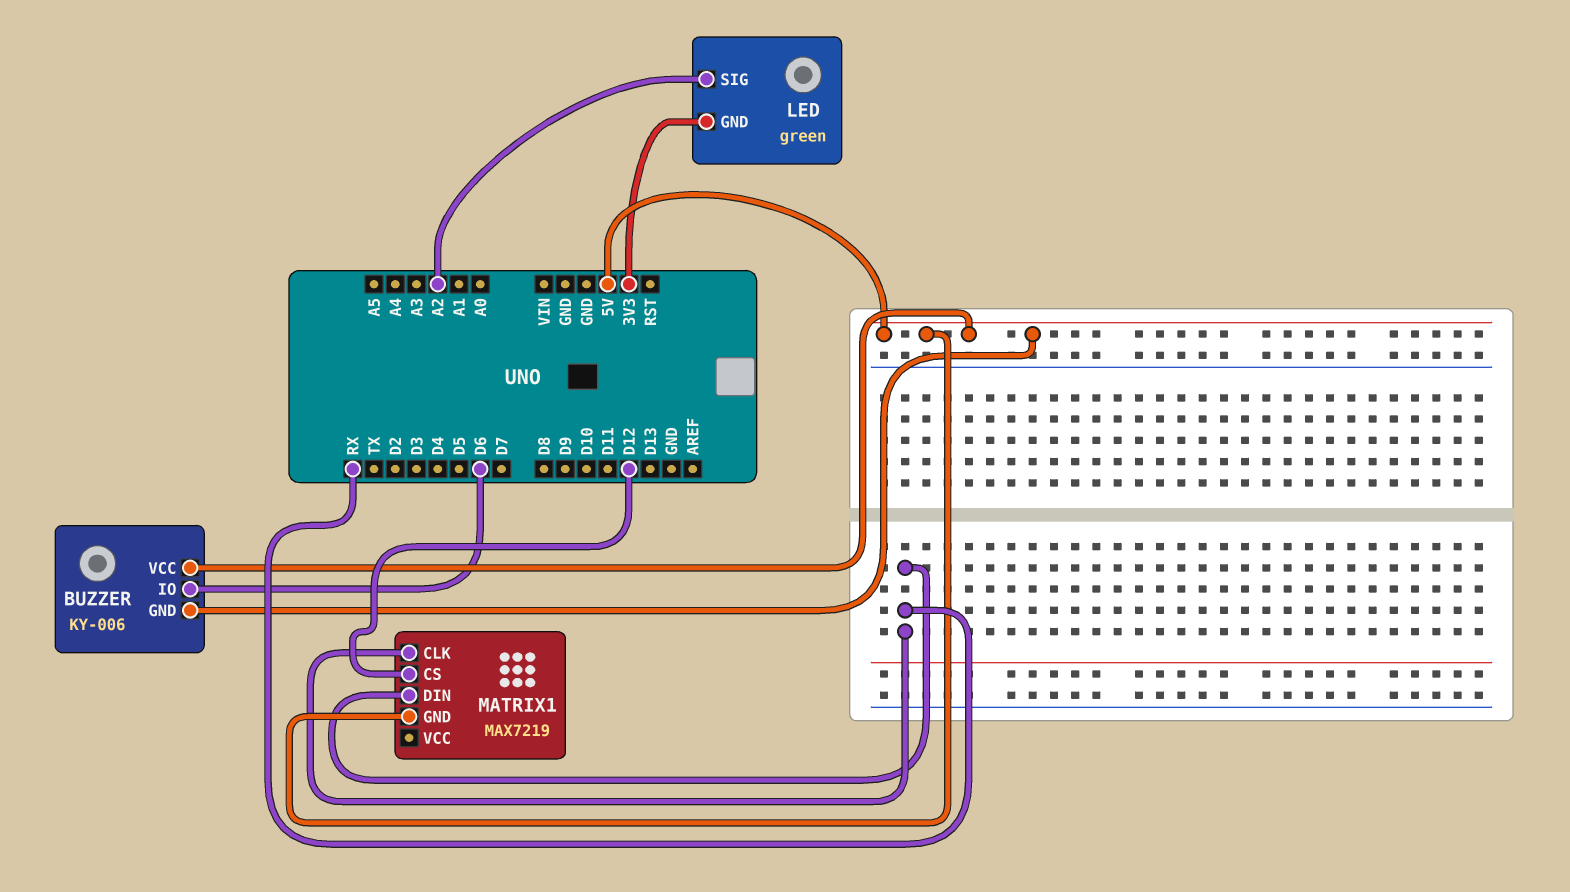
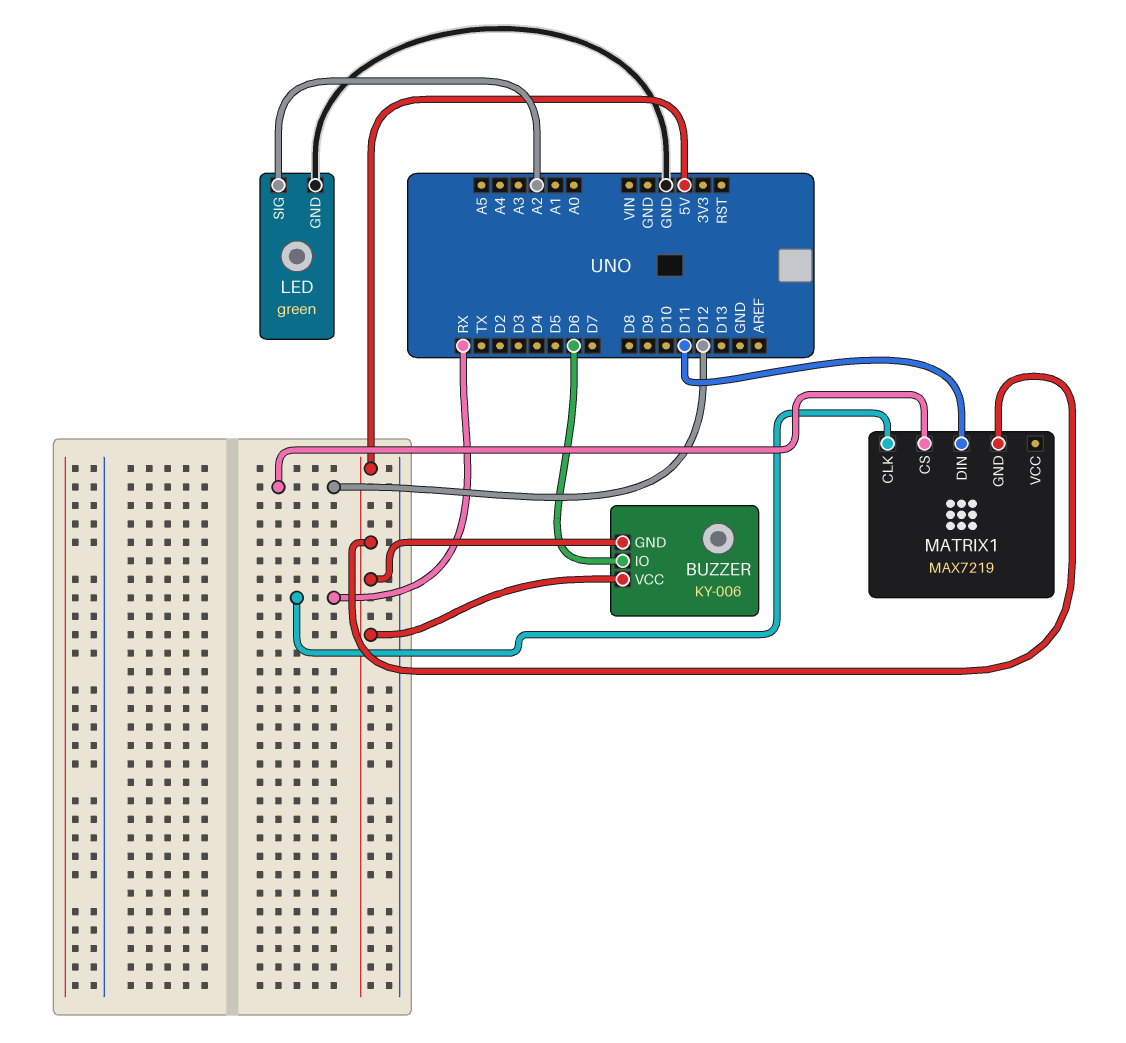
LED pin GND: 3V3 -> GND
MATRIX1 pin DIN: RX -> D11

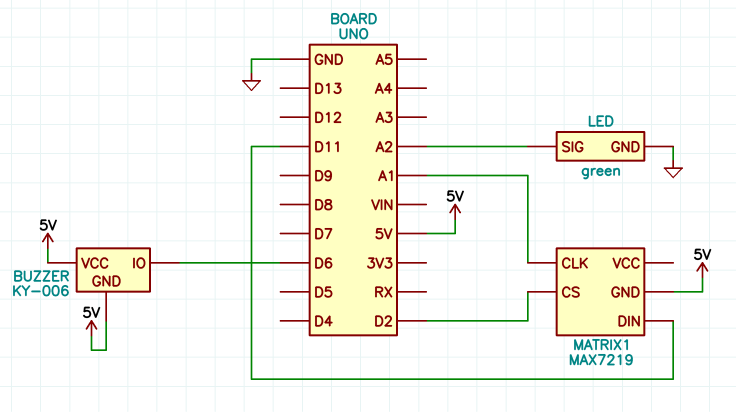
MATRIX1 pin CLK: RX -> A1
MATRIX1 pin CS: D12 -> D2

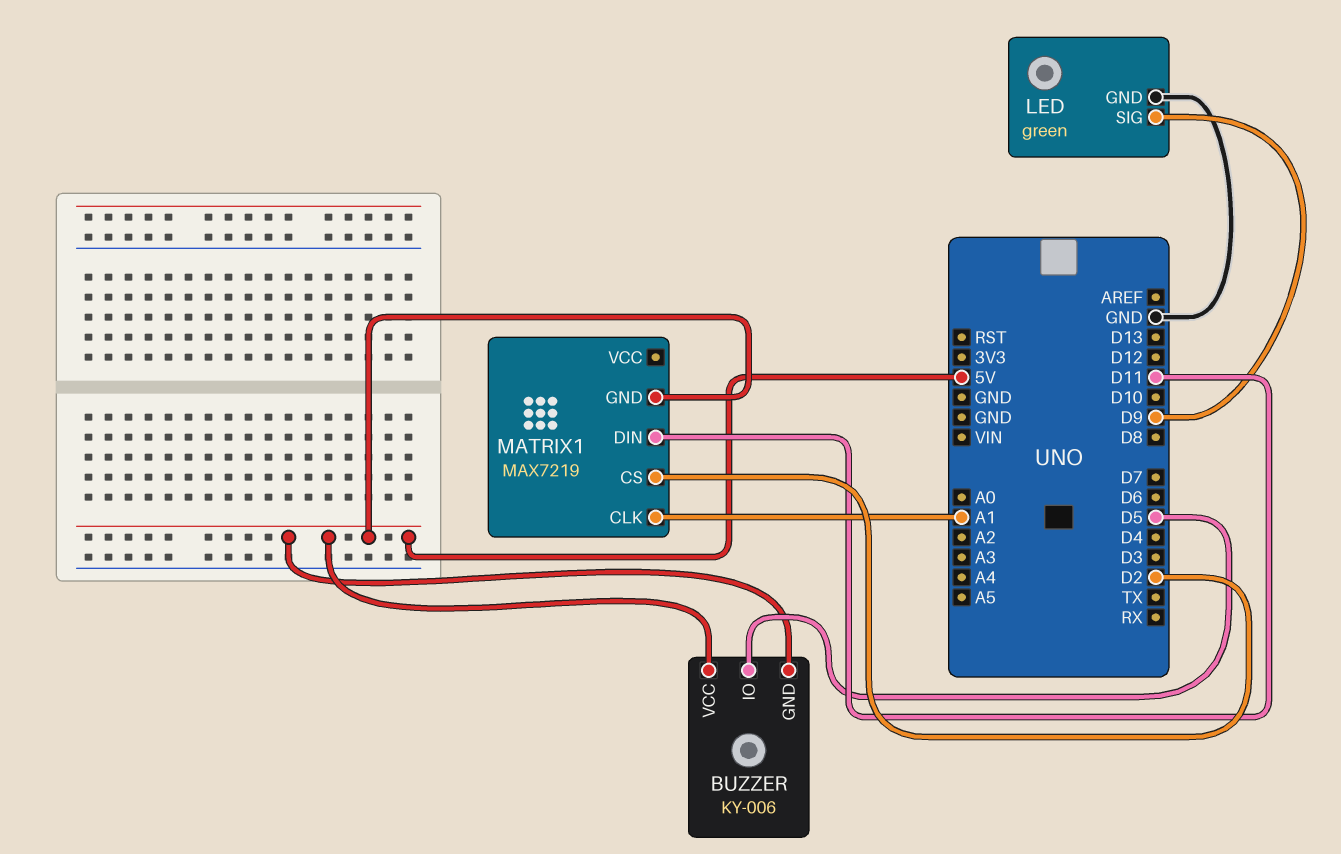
BUZZER pin IO: D6 -> D5
LED pin SIG: A2 -> D9

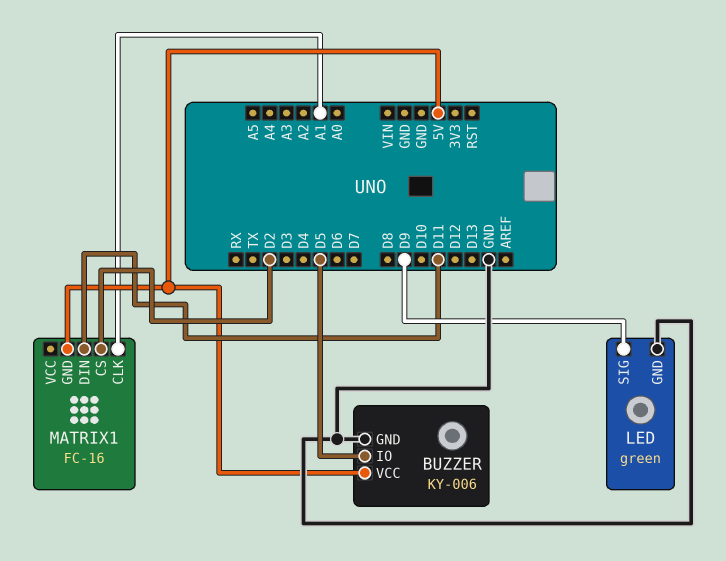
BUZZER pin GND: 5V -> GND
MATRIX1: MAX7219 -> FC-16

